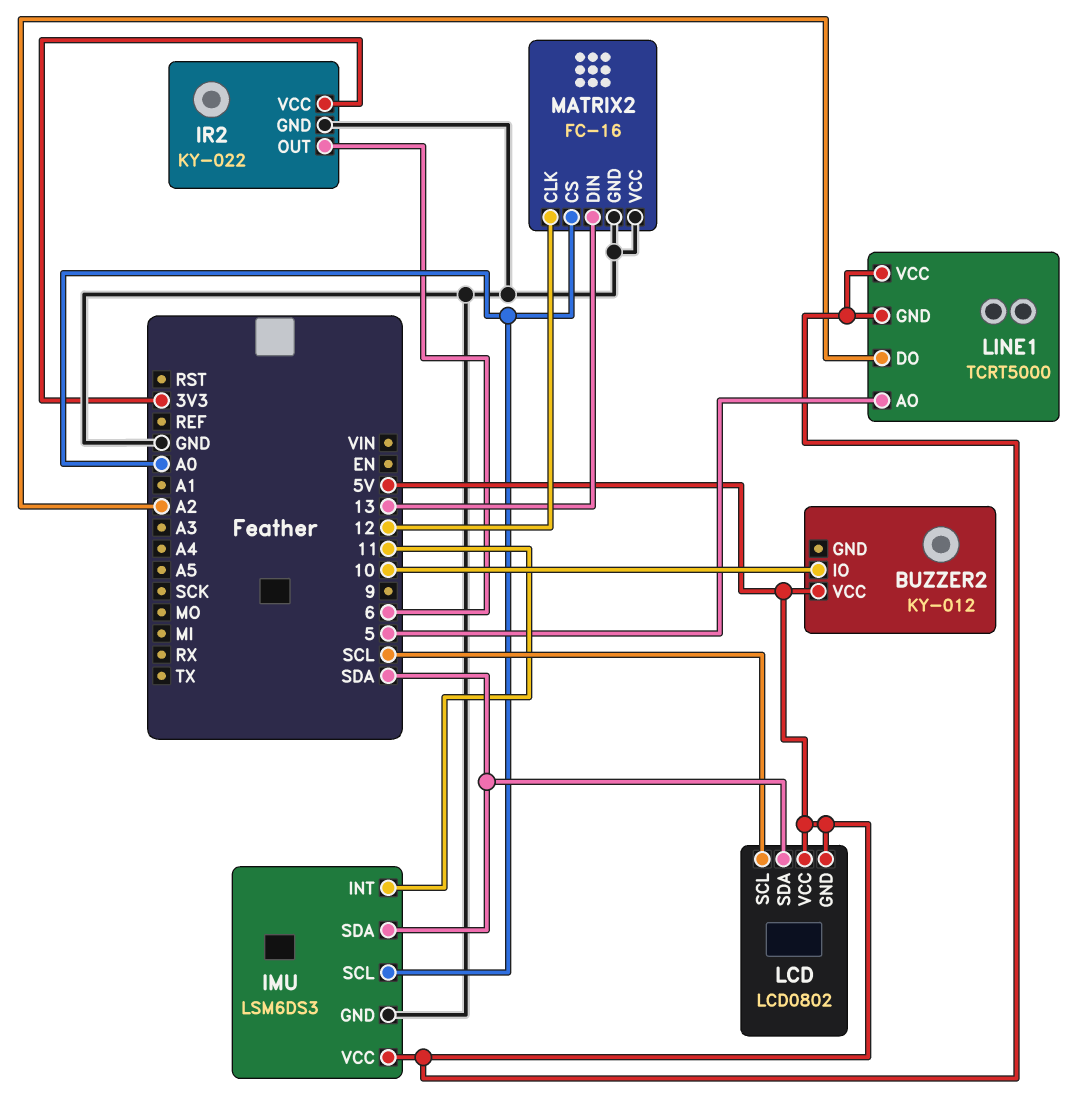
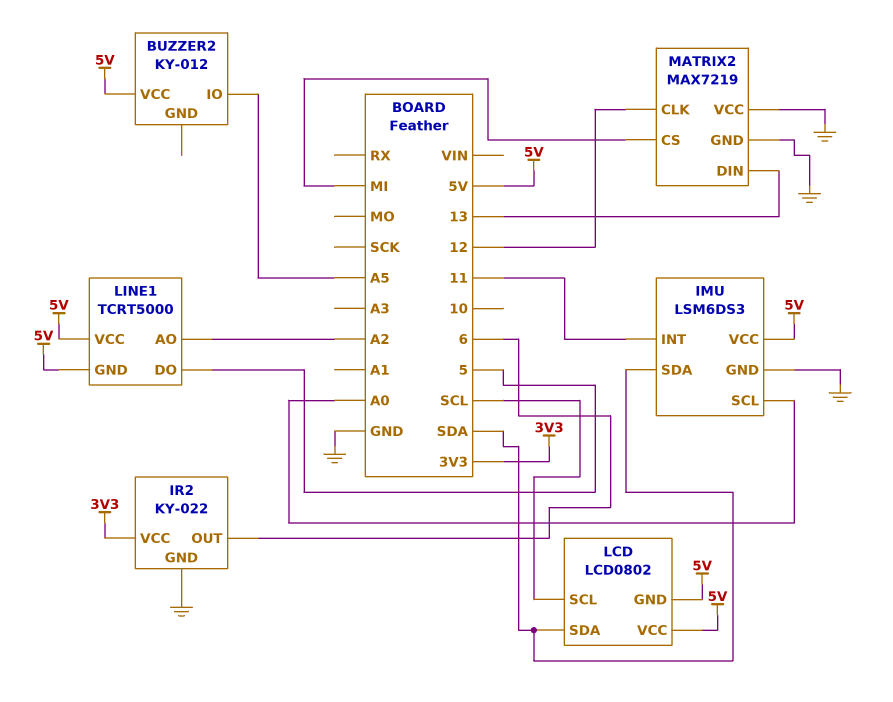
BUZZER2 pin IO: 10 -> A5
LINE1 pin AO: 5 -> A2
LINE1 pin DO: A2 -> 5
MATRIX2: FC-16 -> MAX7219
MATRIX2 pin CS: A0 -> MI

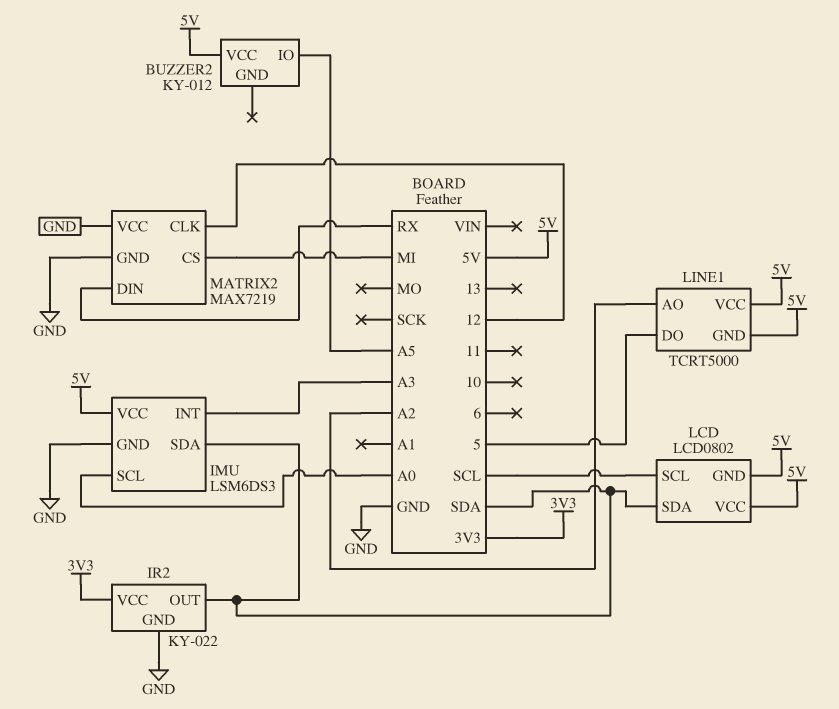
IMU pin INT: 11 -> A3
IR2 pin OUT: 6 -> SDA
MATRIX2 pin DIN: 13 -> RX

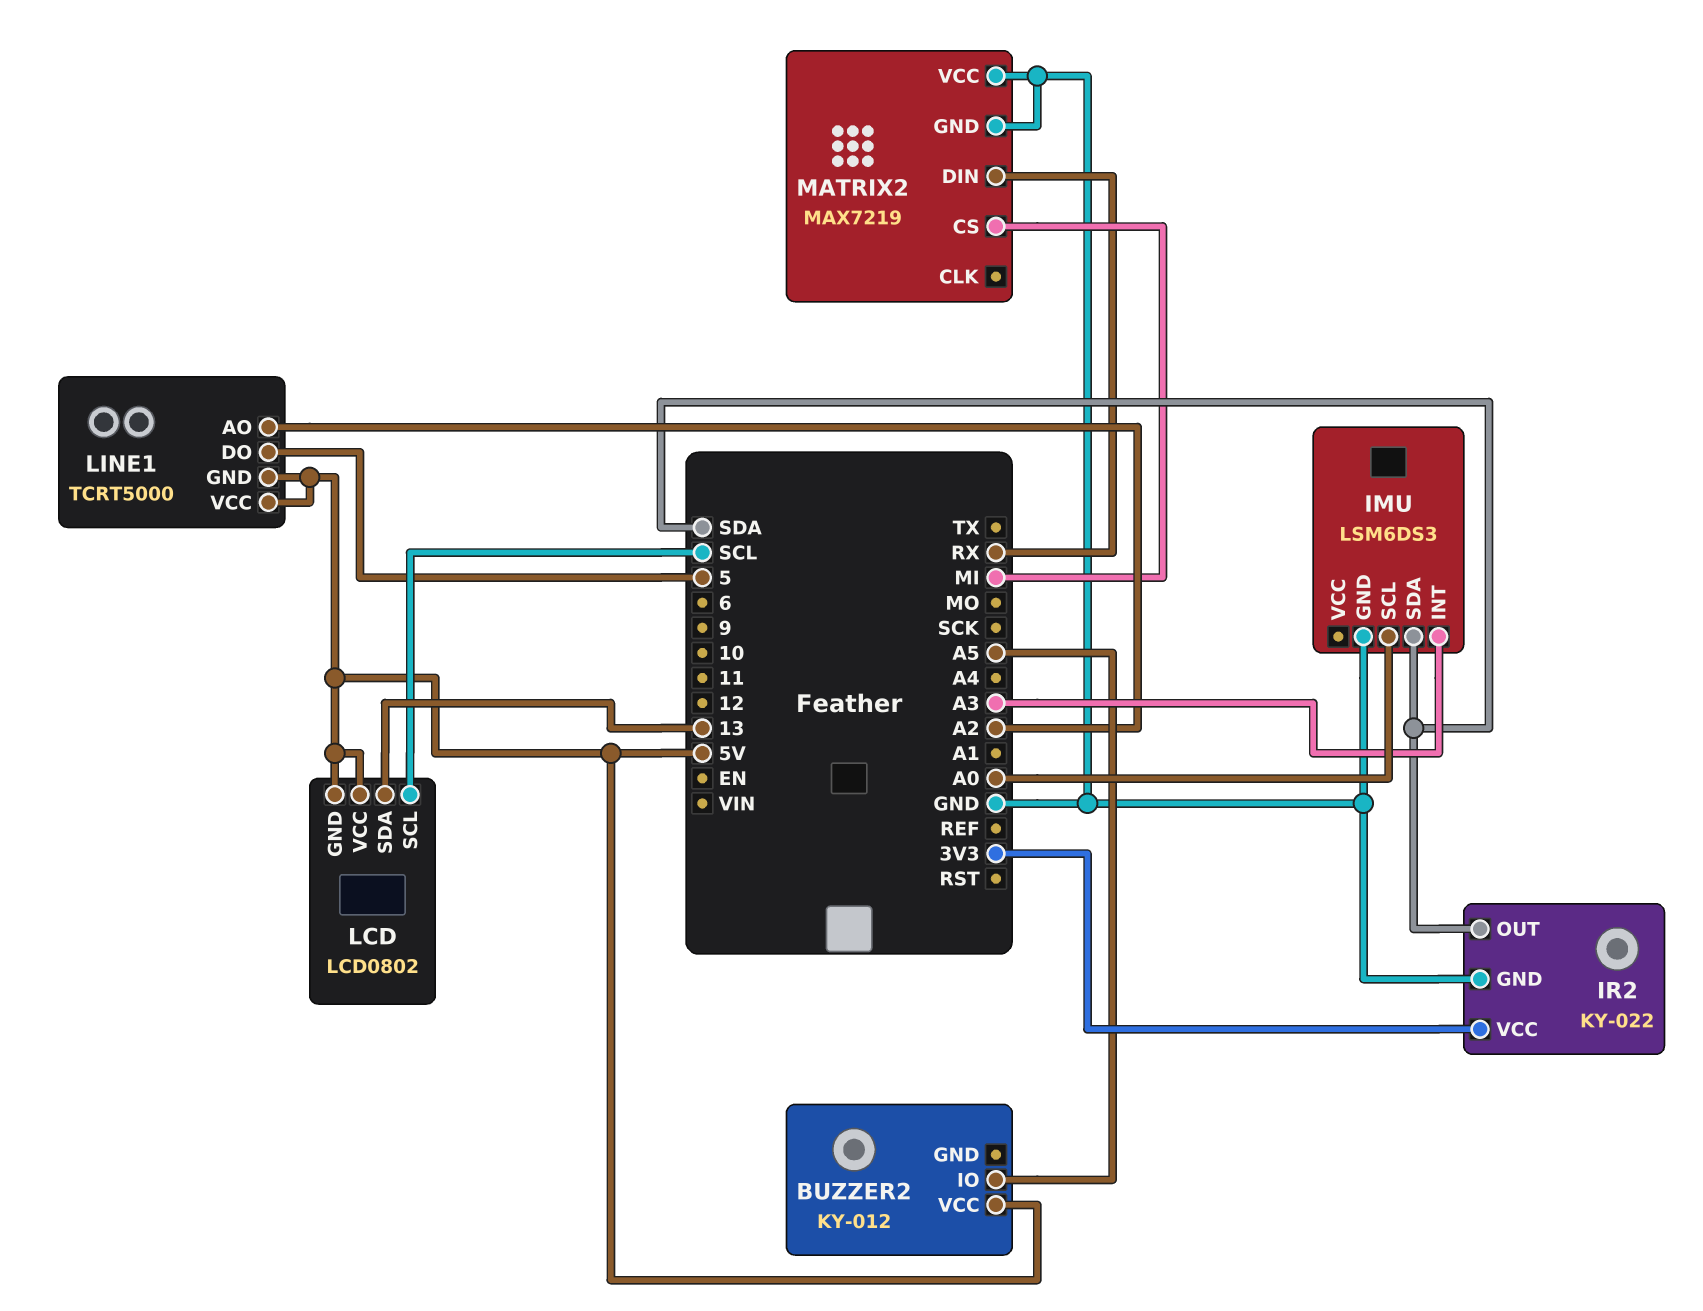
IMU pin VCC: 5V -> none
LCD pin SDA: SDA -> 13
MATRIX2 pin CLK: 12 -> none

